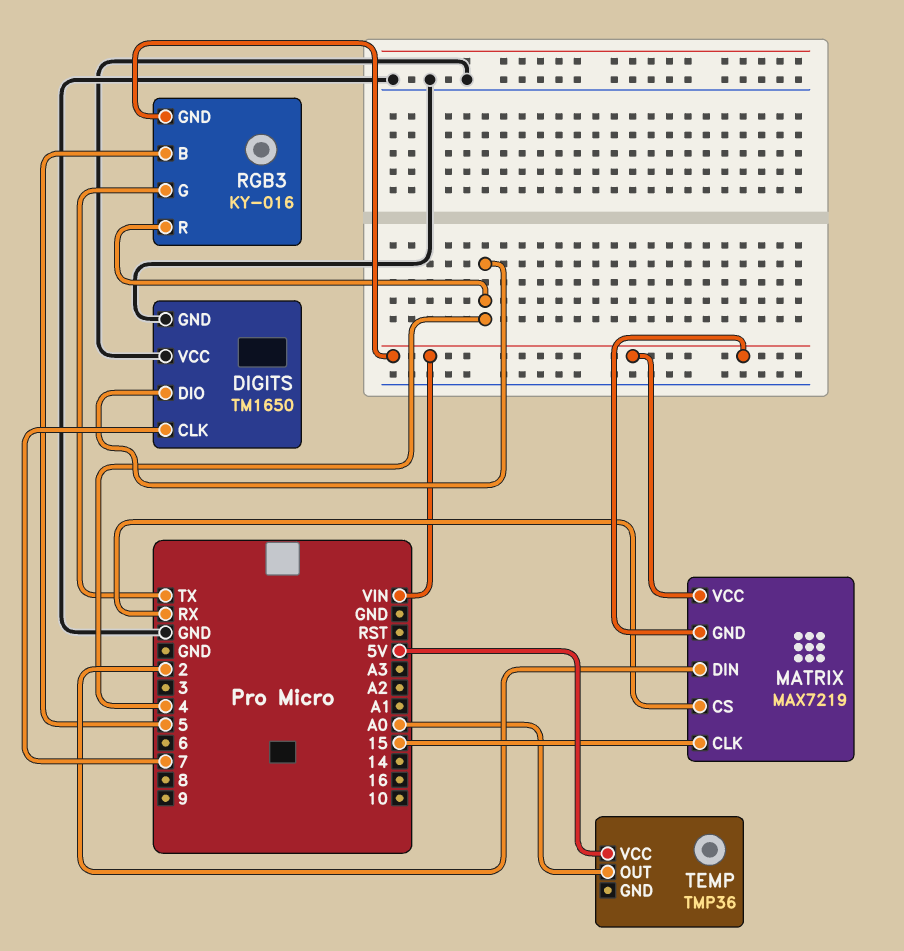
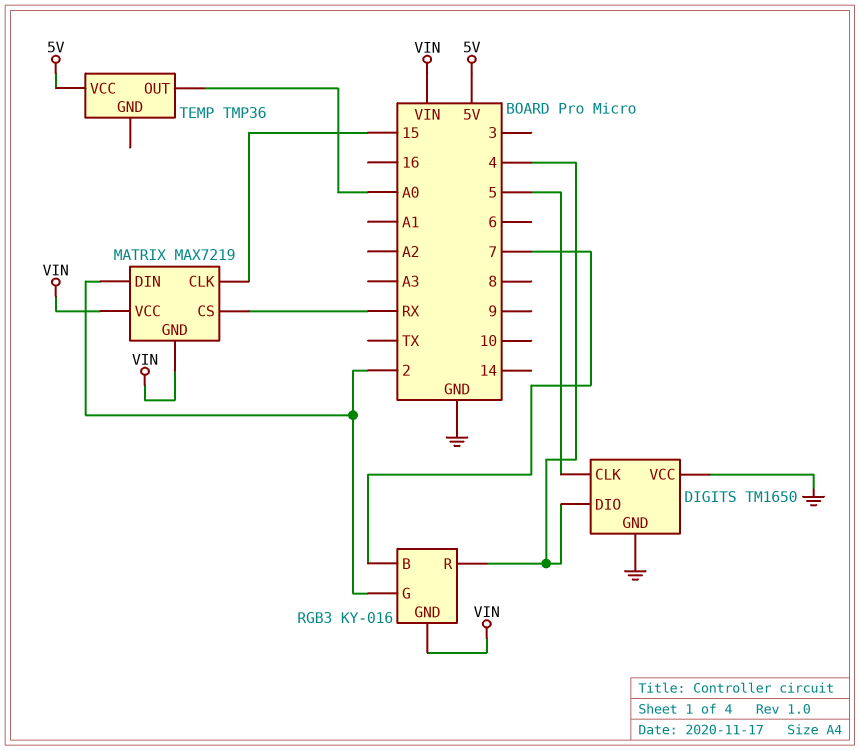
DIGITS pin CLK: 7 -> 5
RGB3 pin B: 5 -> 7
RGB3 pin G: TX -> 2

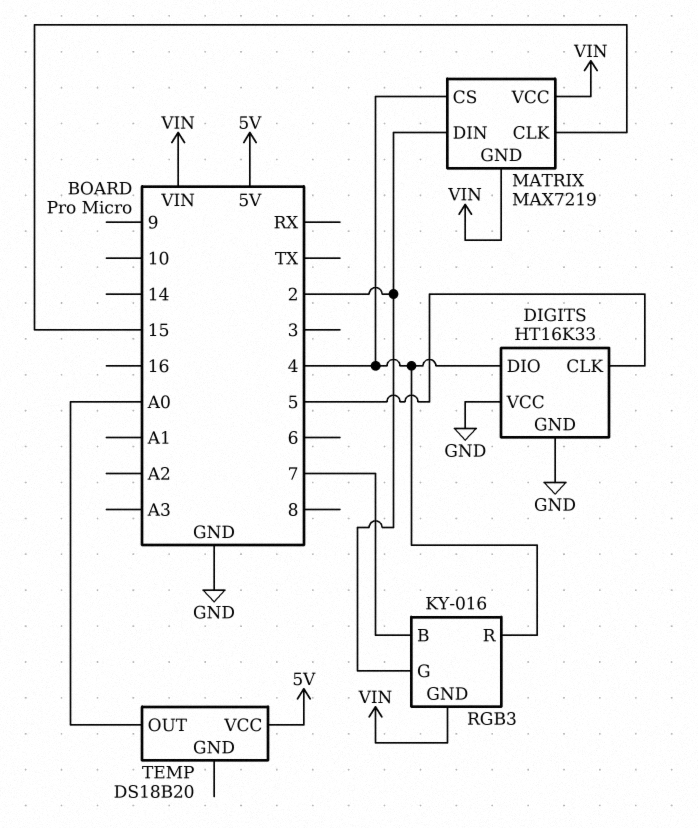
DIGITS: TM1650 -> HT16K33
MATRIX pin CS: RX -> 4
TEMP: TMP36 -> DS18B20

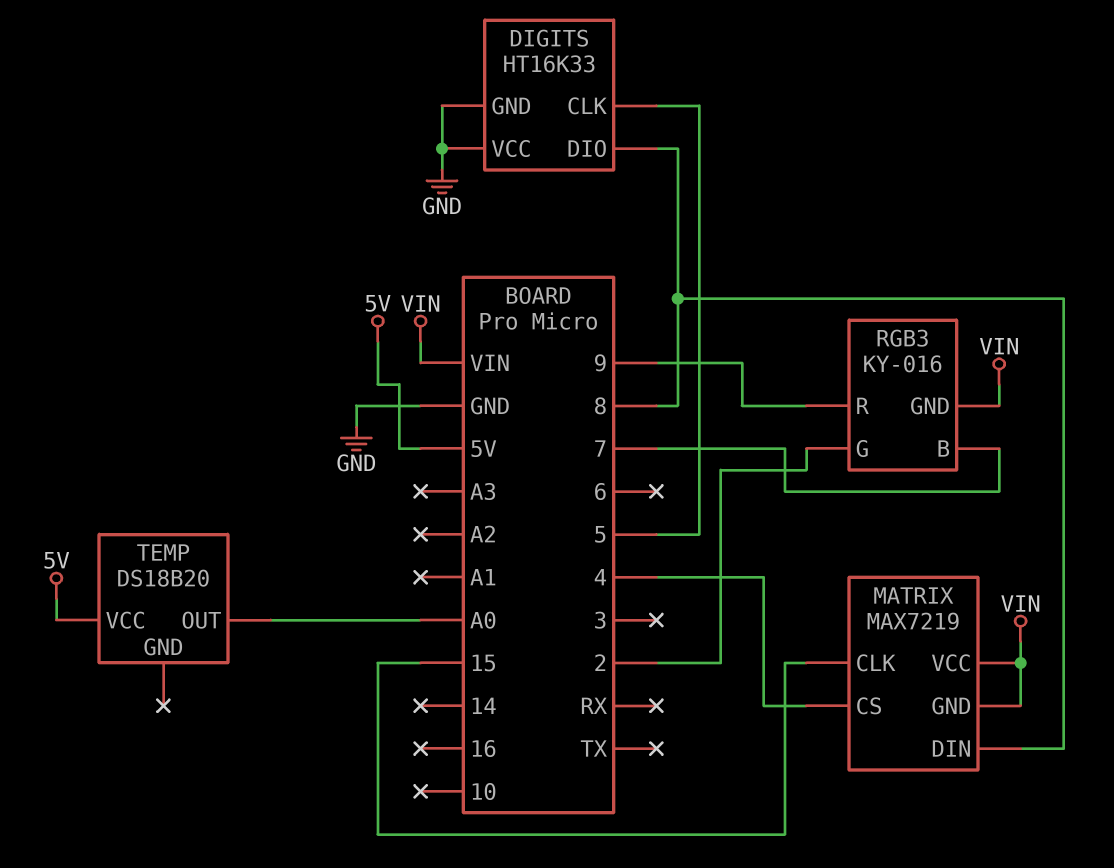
DIGITS pin DIO: 4 -> 8
MATRIX pin DIN: 2 -> 8
RGB3 pin R: 4 -> 9

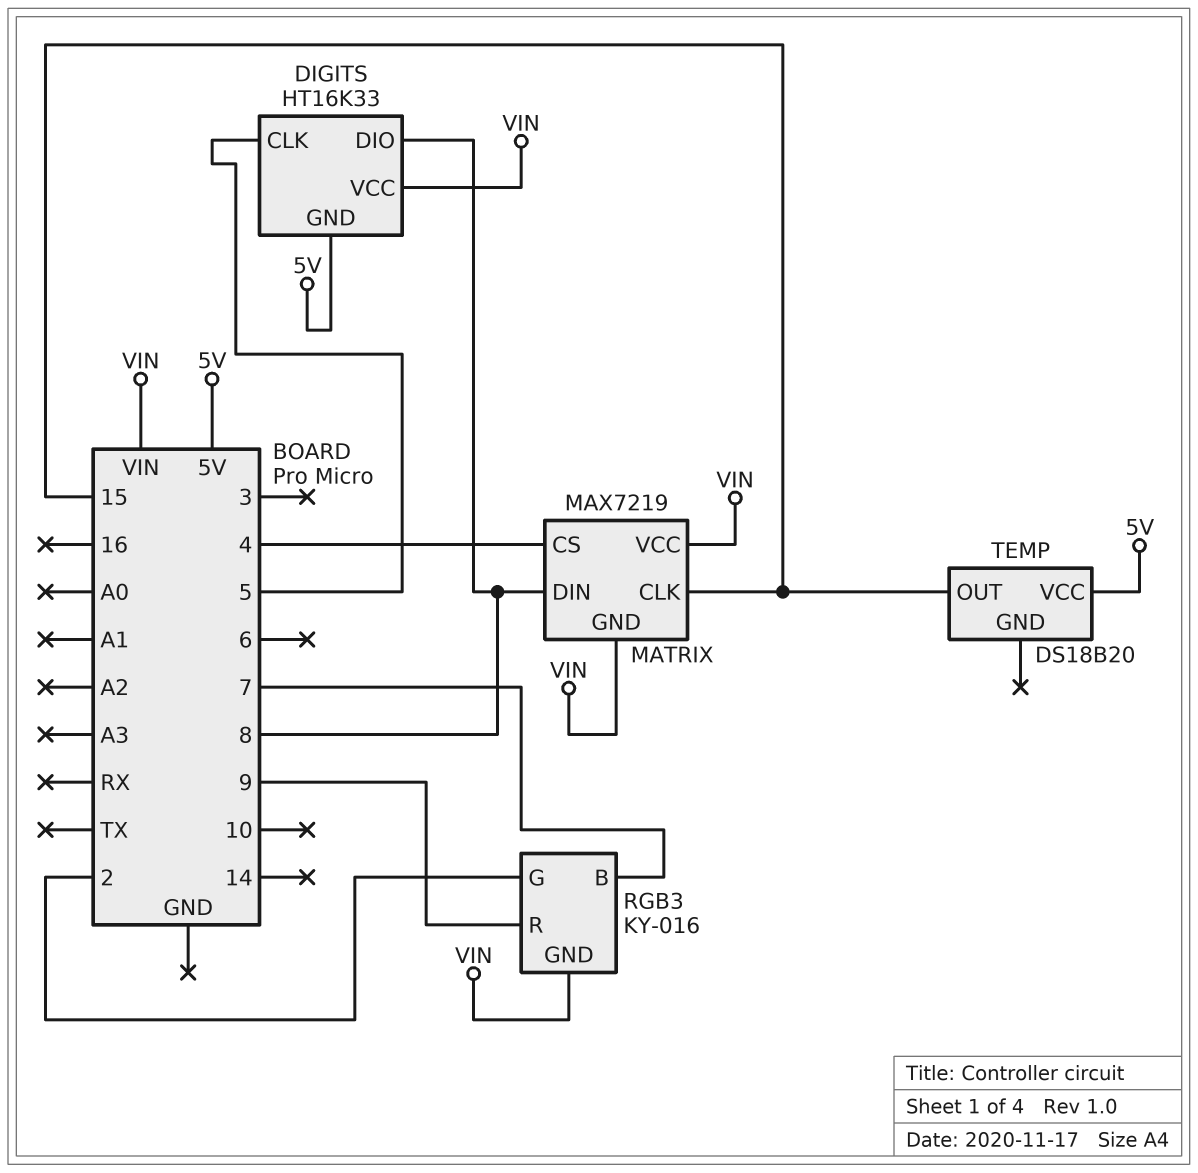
DIGITS pin GND: GND -> 5V
DIGITS pin VCC: GND -> VIN
TEMP pin OUT: A0 -> 15

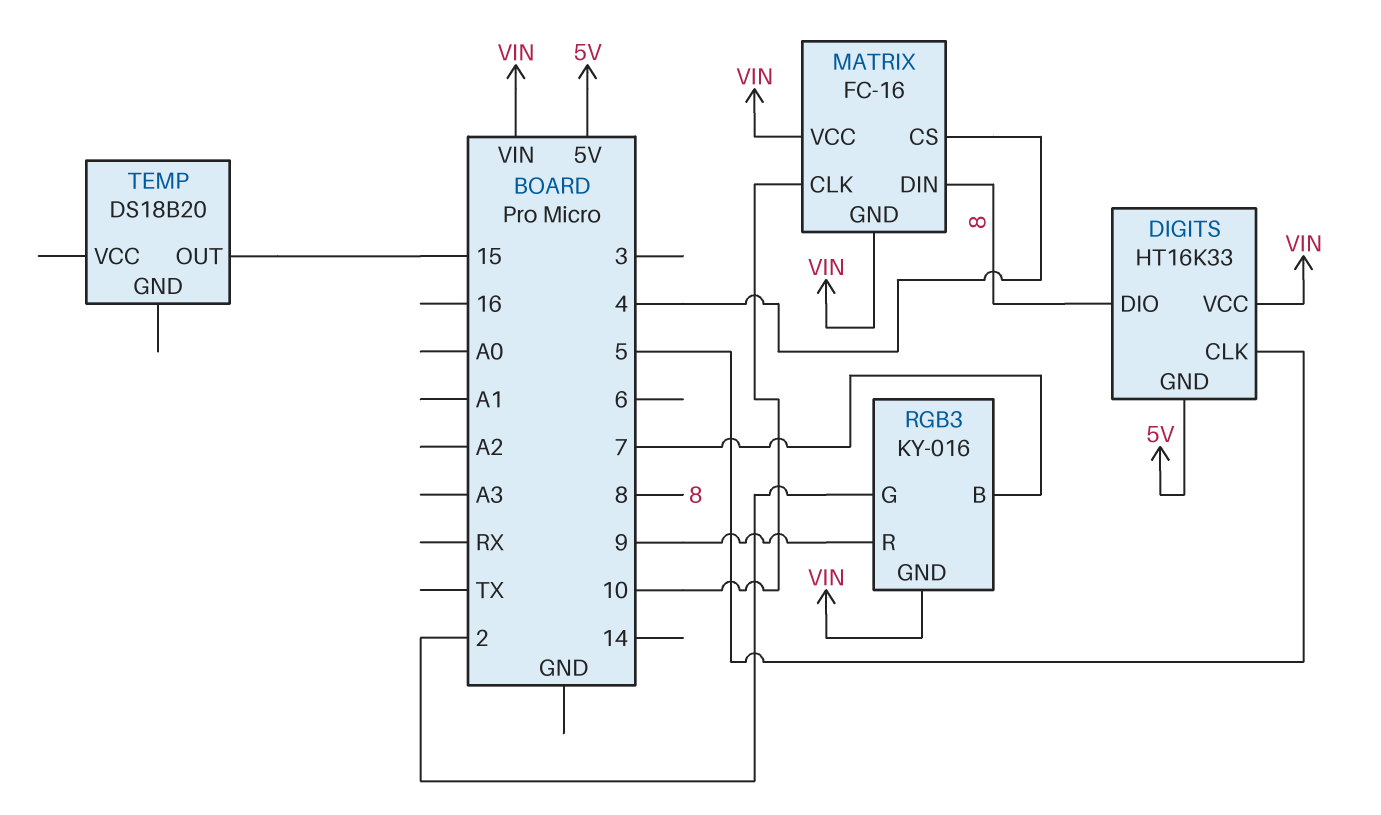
MATRIX: MAX7219 -> FC-16
MATRIX pin CLK: 15 -> 10
TEMP pin VCC: 5V -> none

